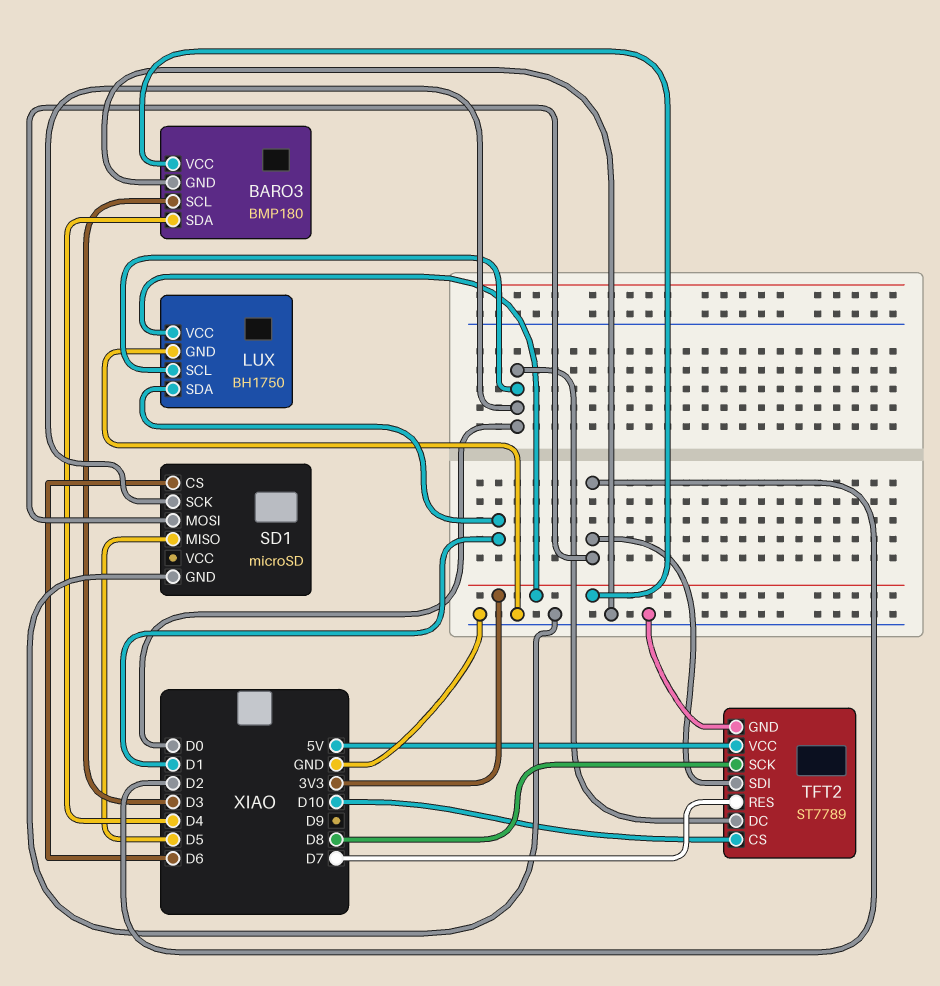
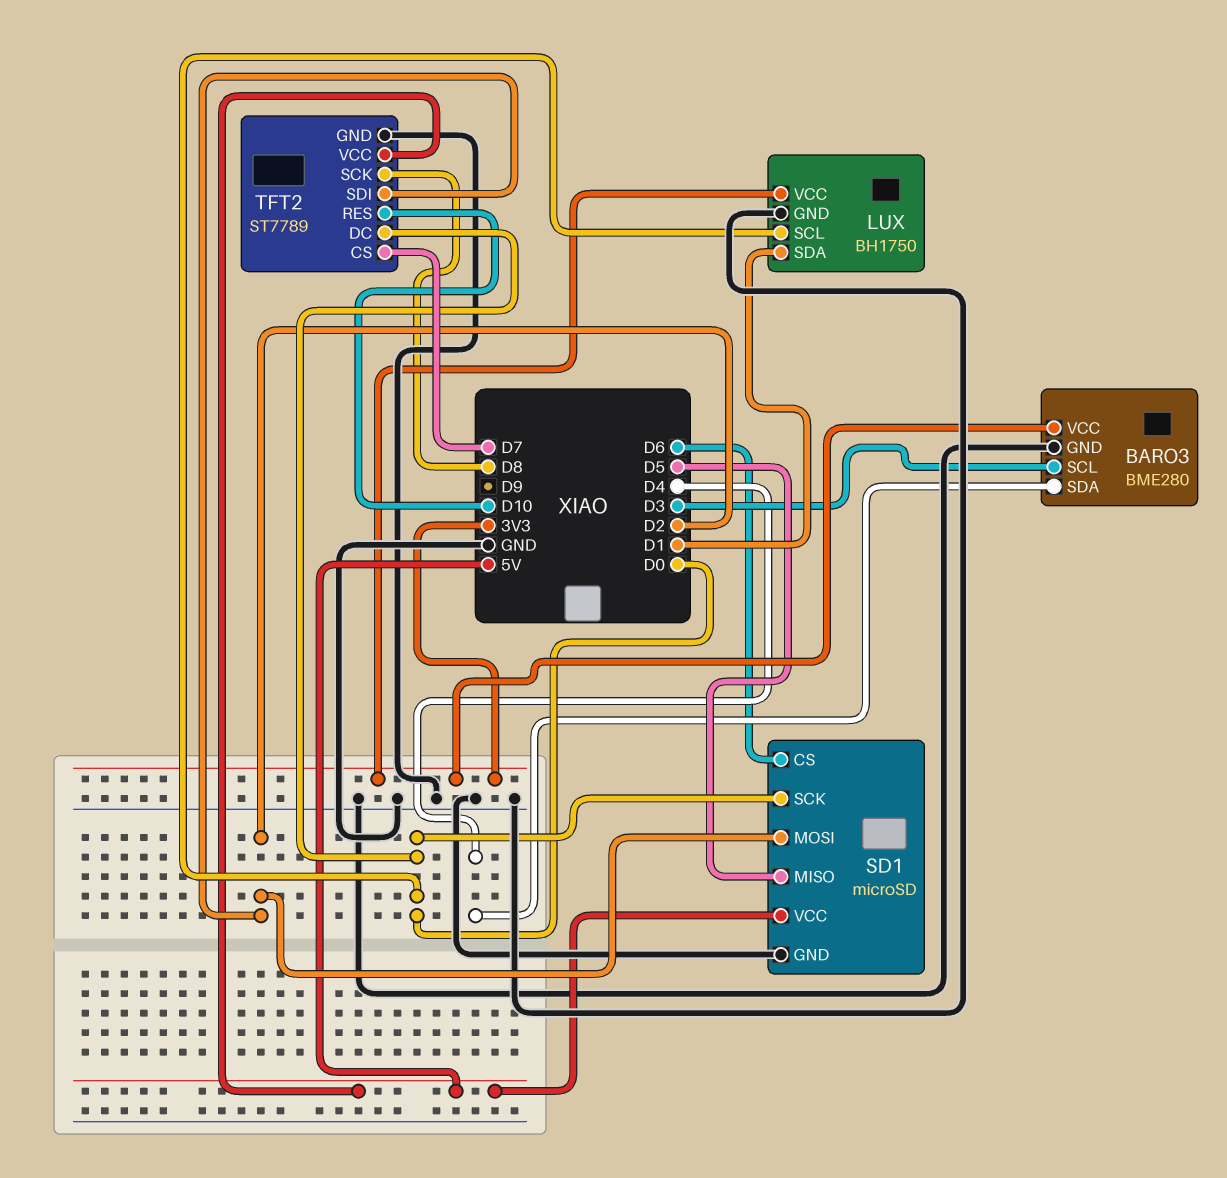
BARO3: BMP180 -> BME280
SD1 pin VCC: none -> 5V
TFT2 pin CS: D10 -> D7
TFT2 pin RES: D7 -> D10

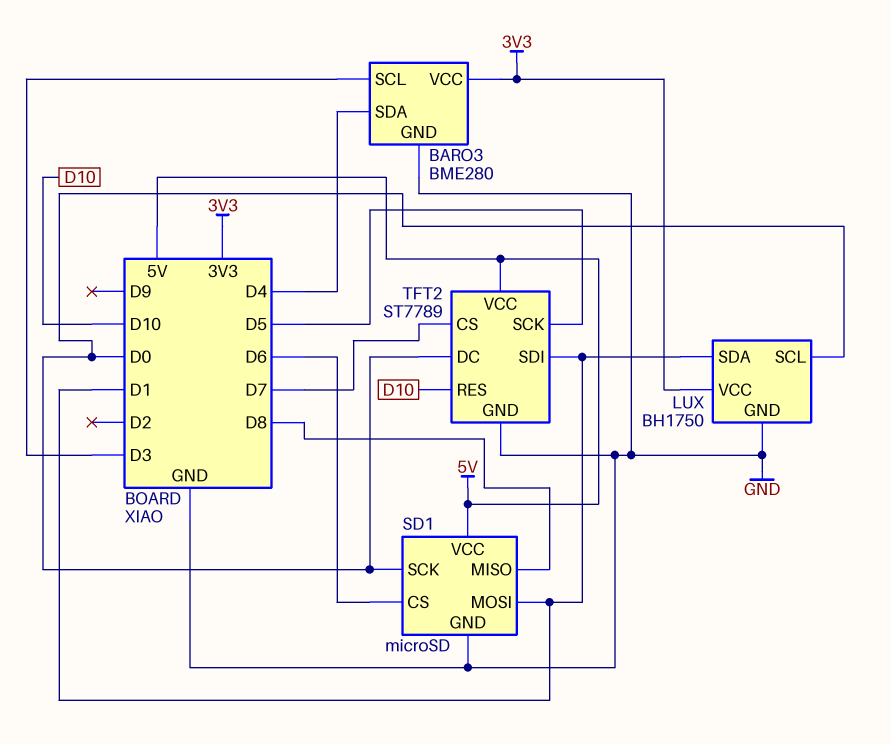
SD1 pin MISO: D5 -> D8
SD1 pin MOSI: D2 -> D1
TFT2 pin SCK: D8 -> D5
TFT2 pin SDI: D2 -> D1

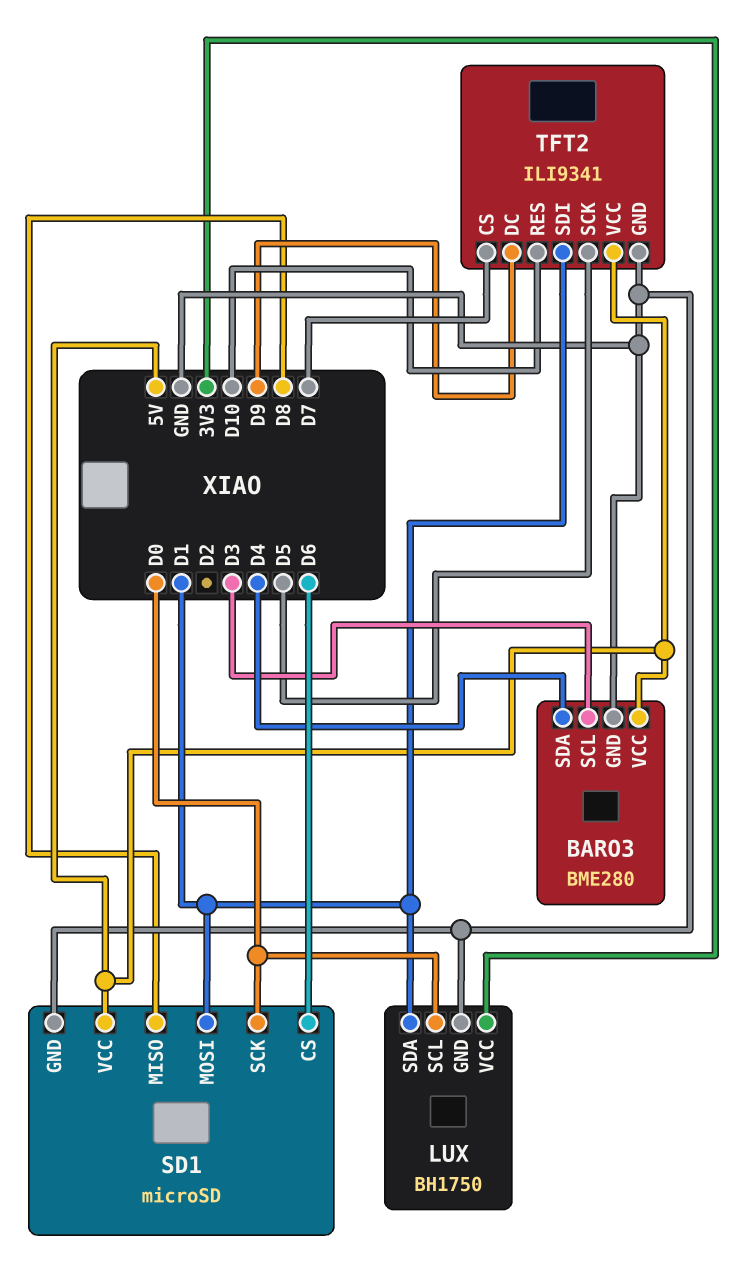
BARO3 pin VCC: 3V3 -> 5V
TFT2: ST7789 -> ILI9341
TFT2 pin DC: D0 -> D9

